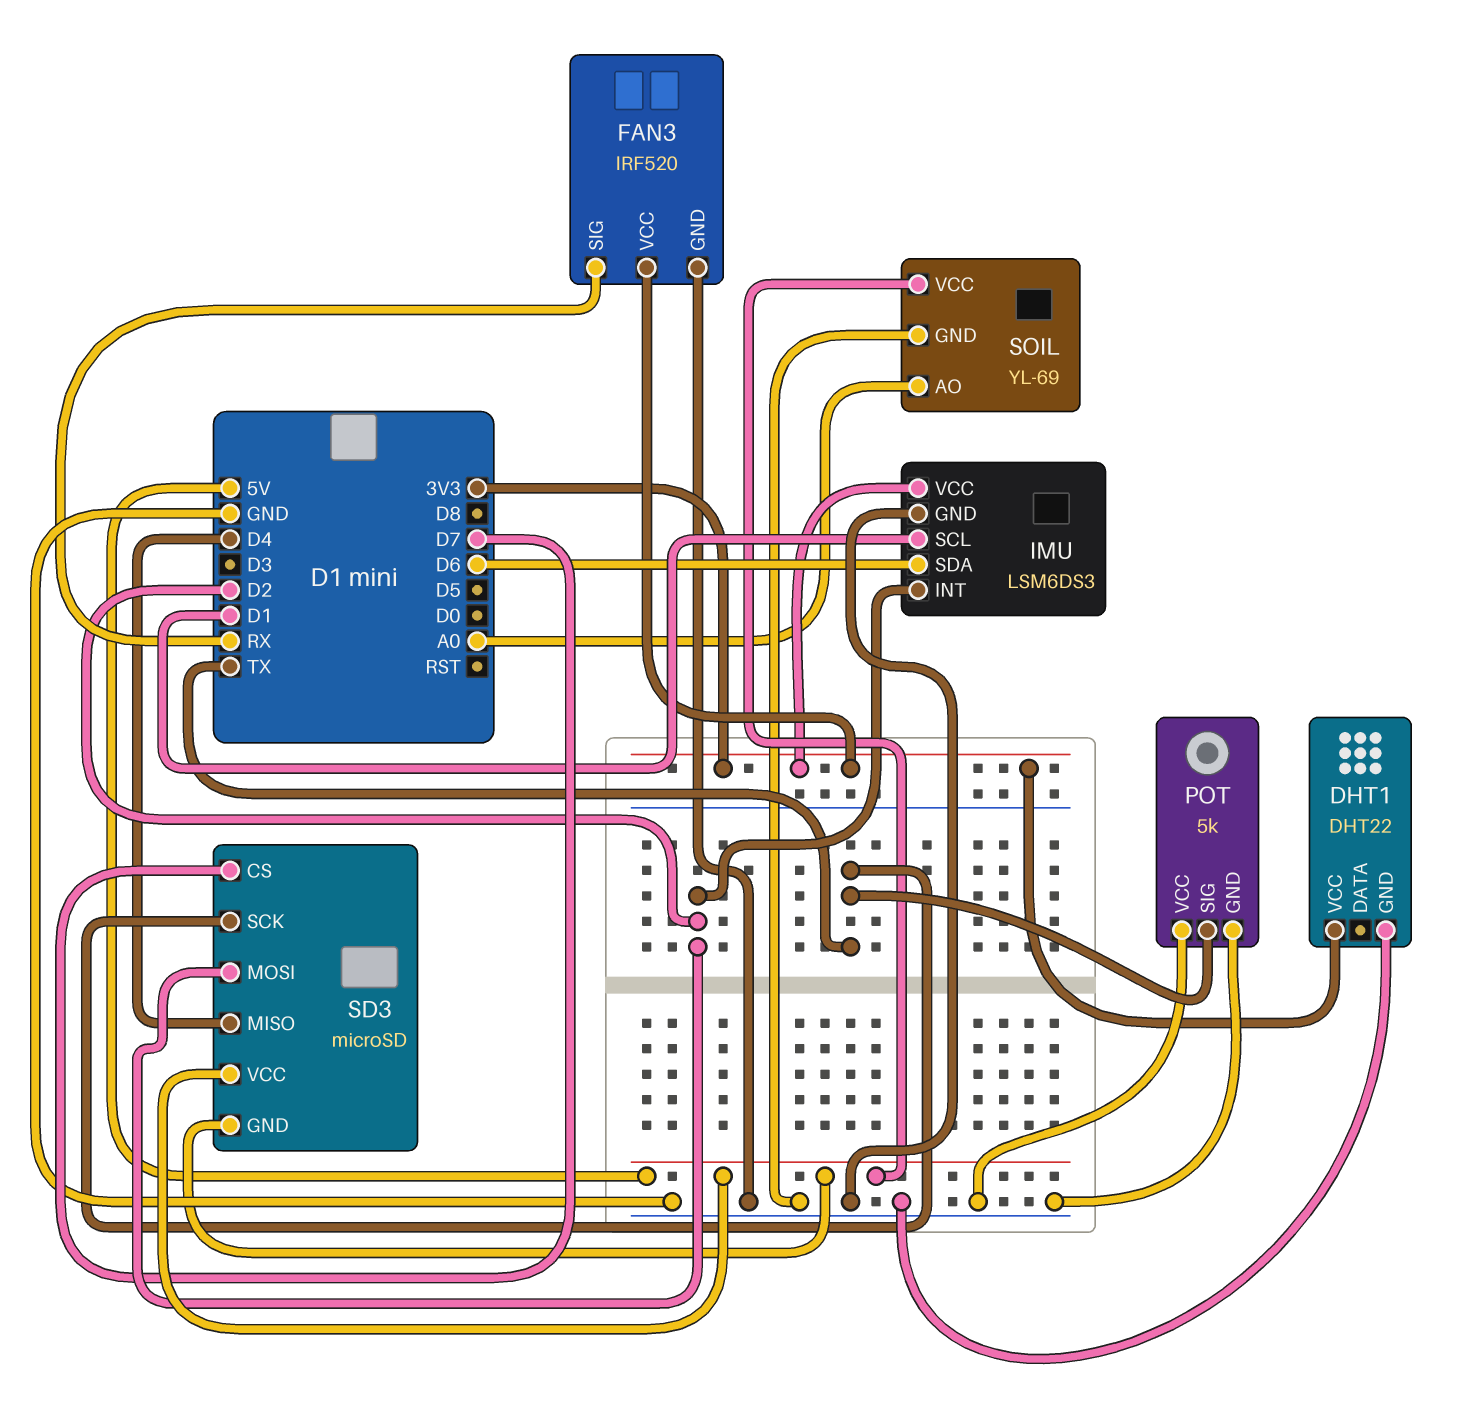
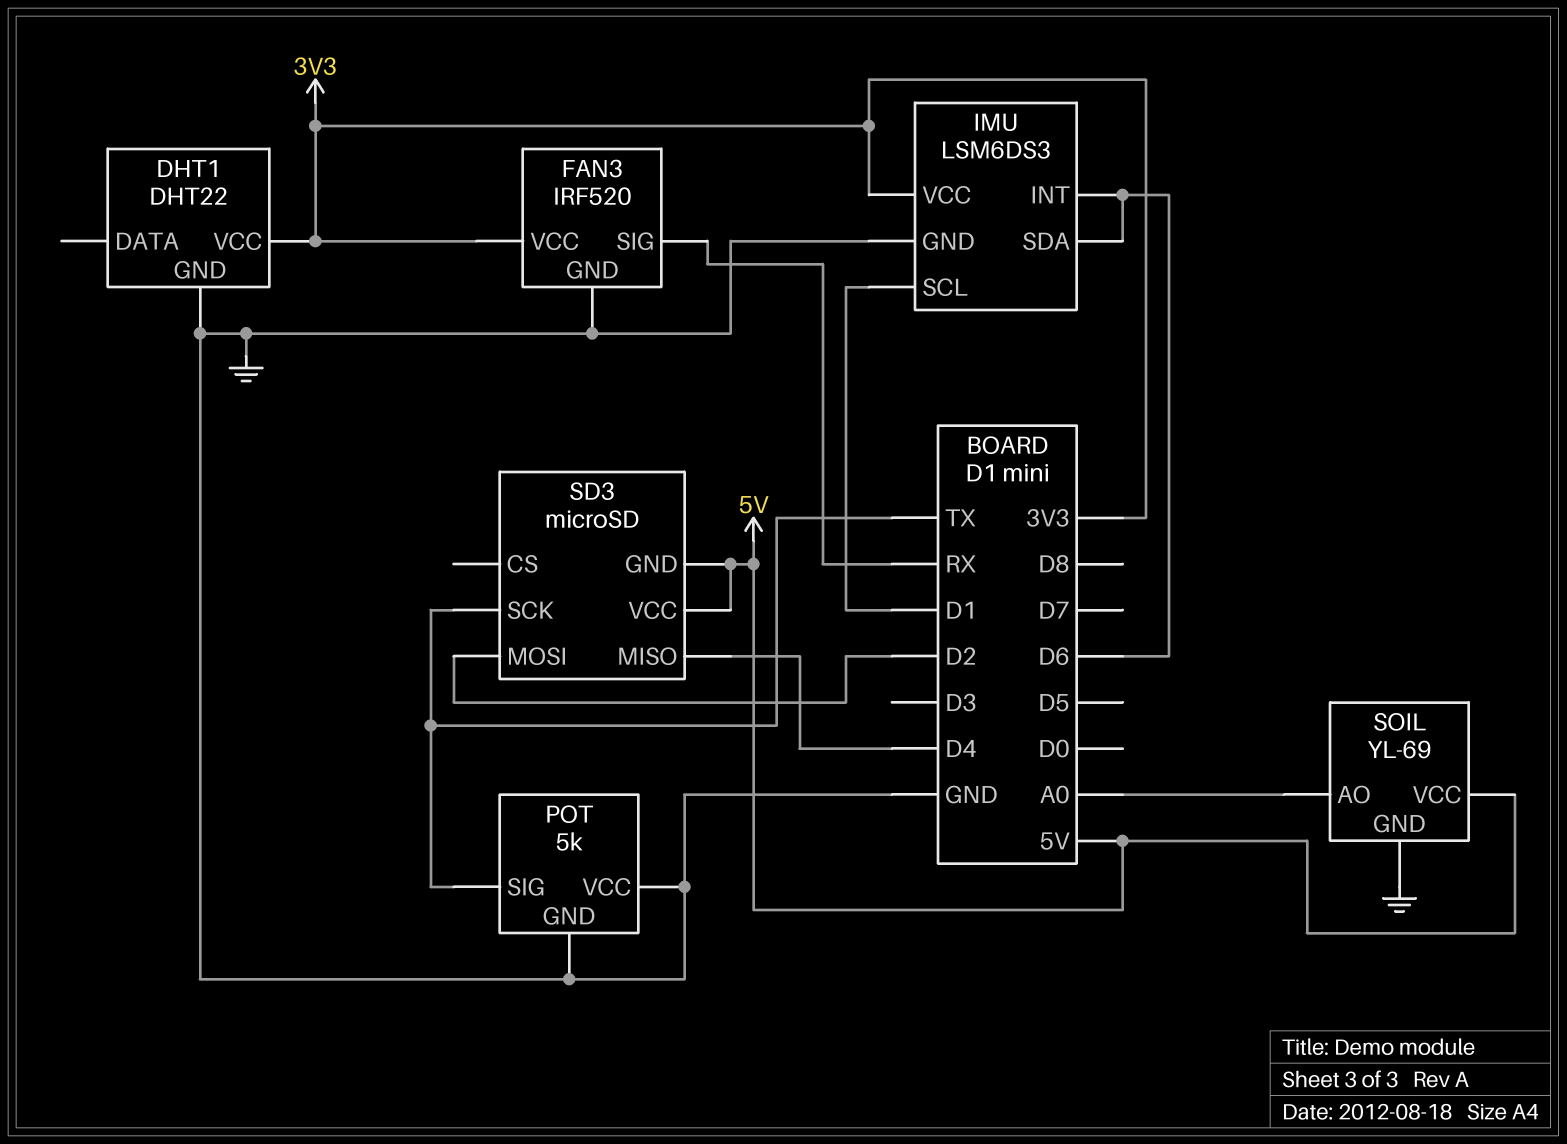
IMU pin INT: D2 -> D6
SD3 pin CS: D7 -> none

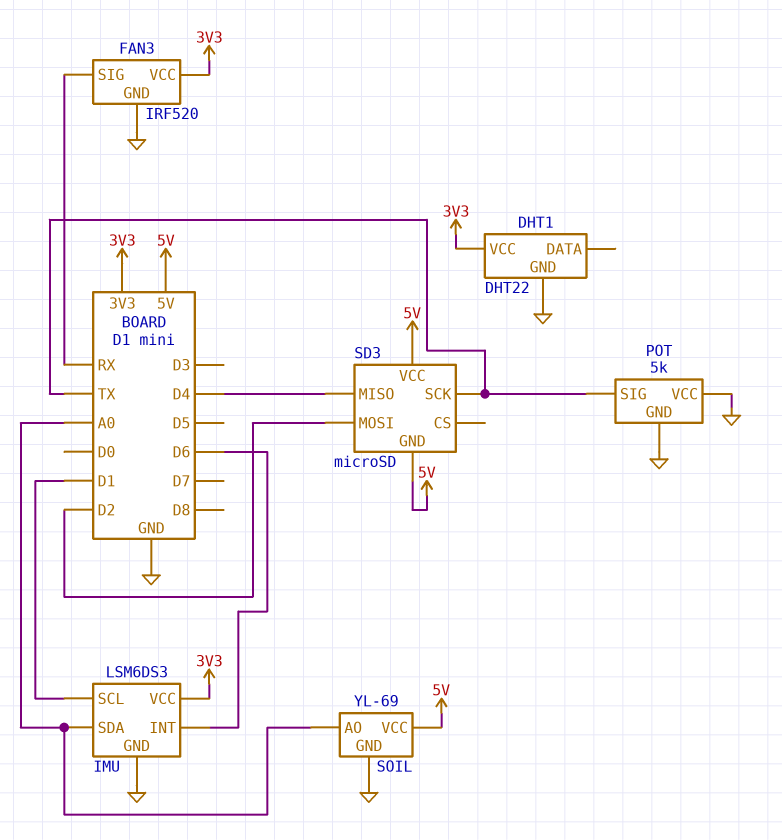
IMU pin SDA: D6 -> A0

